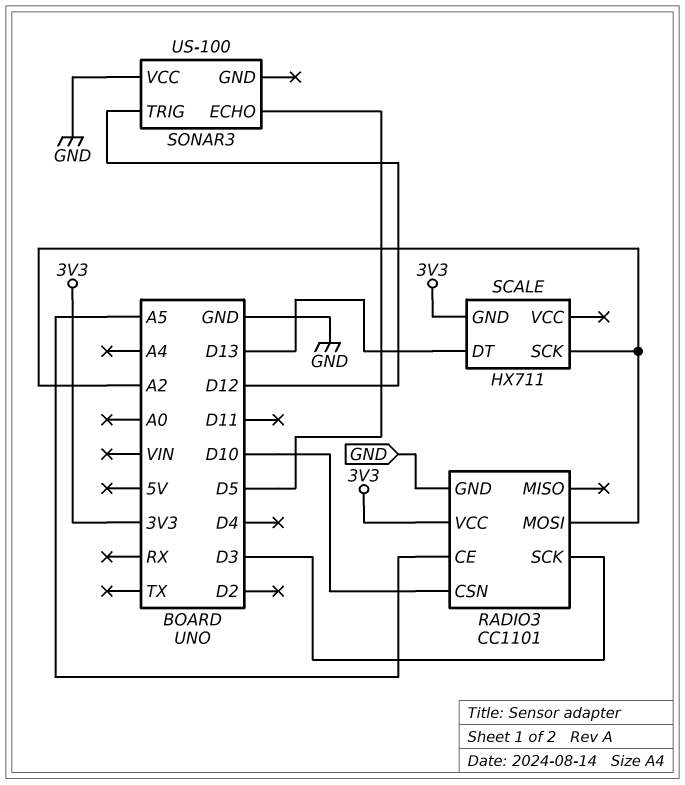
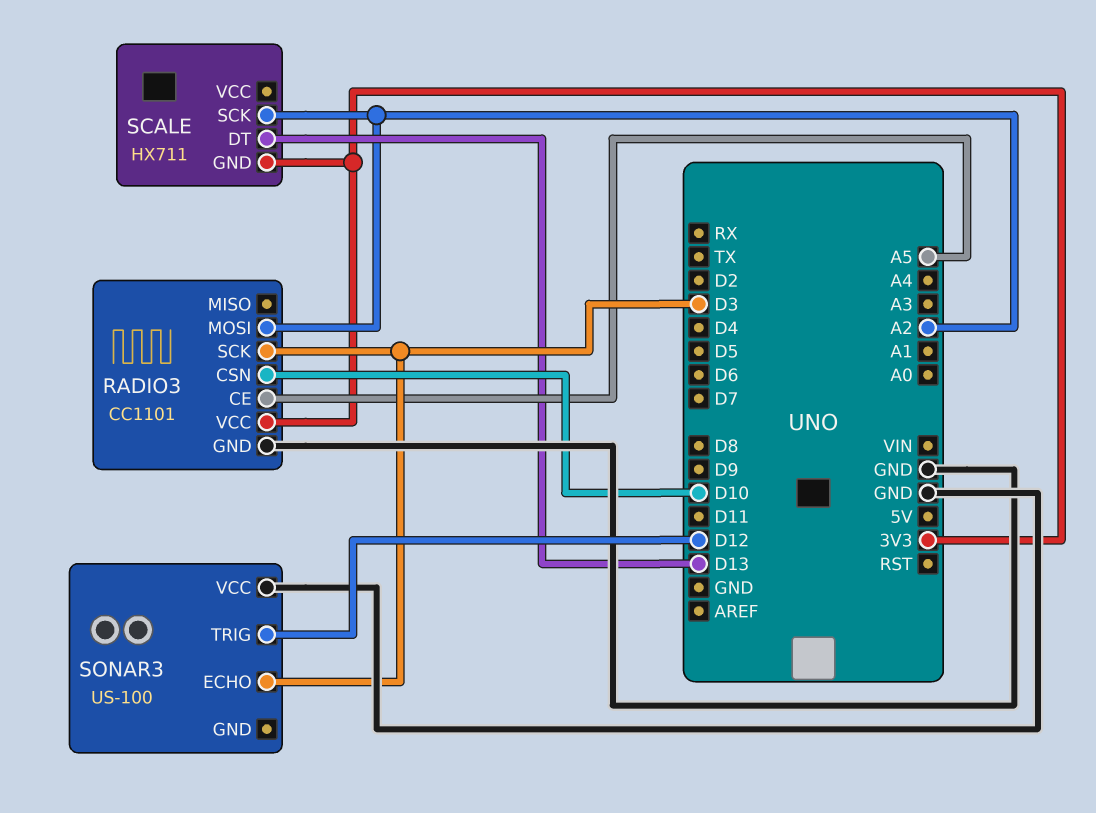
SONAR3 pin ECHO: D5 -> D3

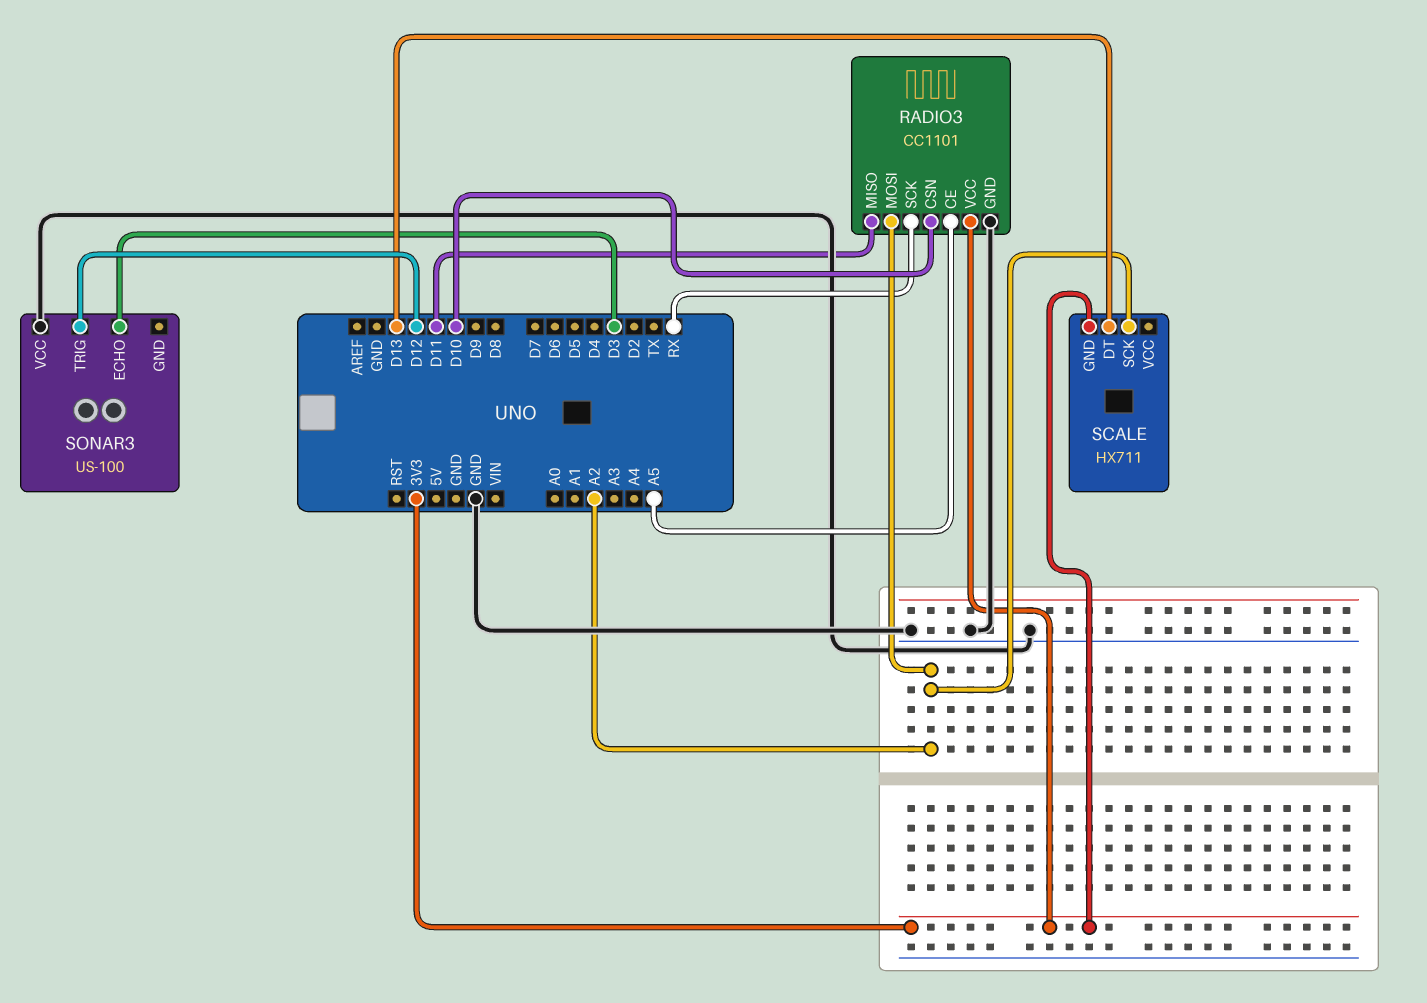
RADIO3 pin MISO: none -> D11
RADIO3 pin SCK: D3 -> RX

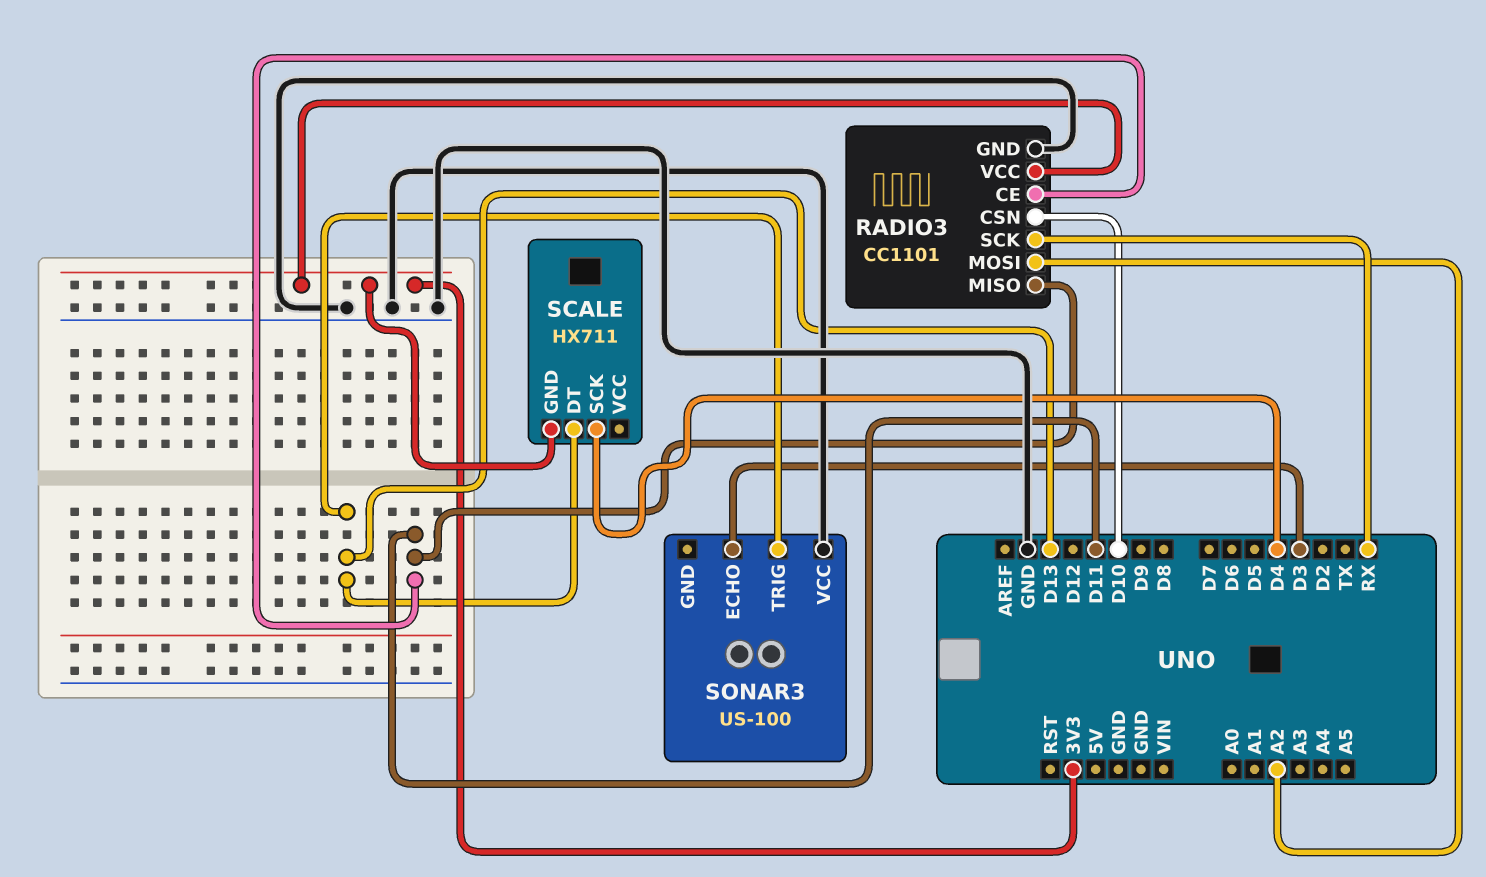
RADIO3 pin CE: A5 -> D11
SCALE pin SCK: A2 -> D4
SONAR3 pin TRIG: D12 -> D13

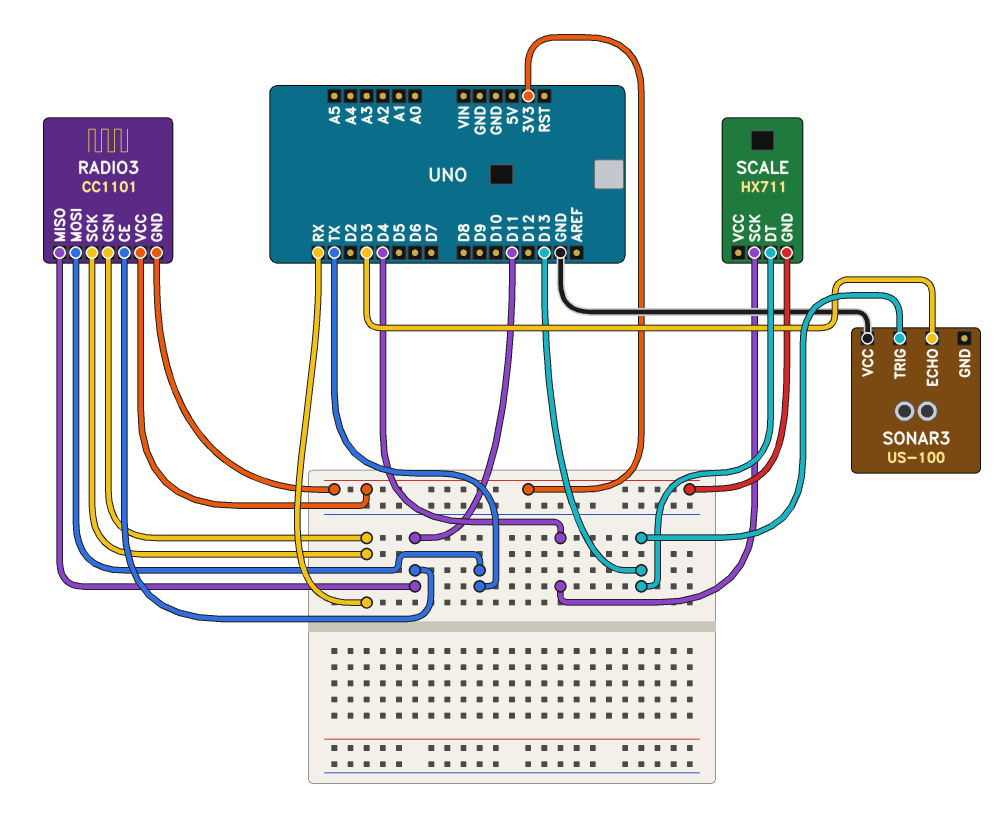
RADIO3 pin CSN: D10 -> RX
RADIO3 pin GND: GND -> 3V3
RADIO3 pin MOSI: A2 -> TX

